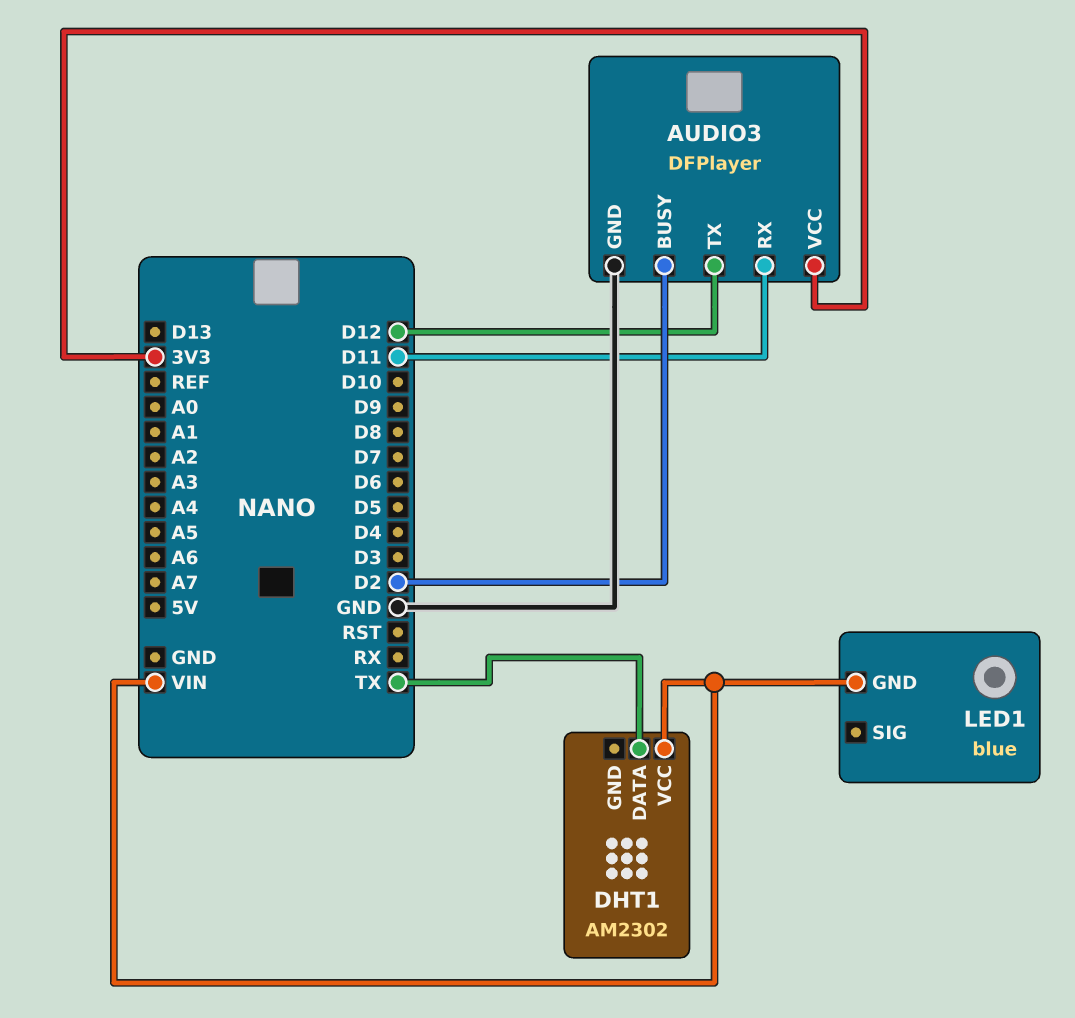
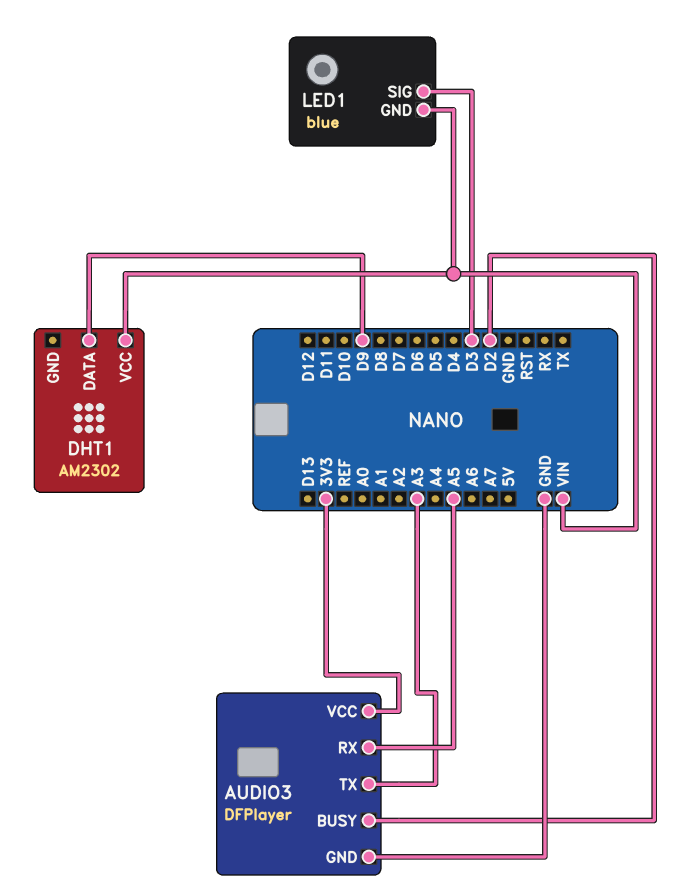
AUDIO3 pin RX: D11 -> A5
AUDIO3 pin TX: D12 -> A3
DHT1 pin DATA: TX -> D9
LED1 pin SIG: none -> D3

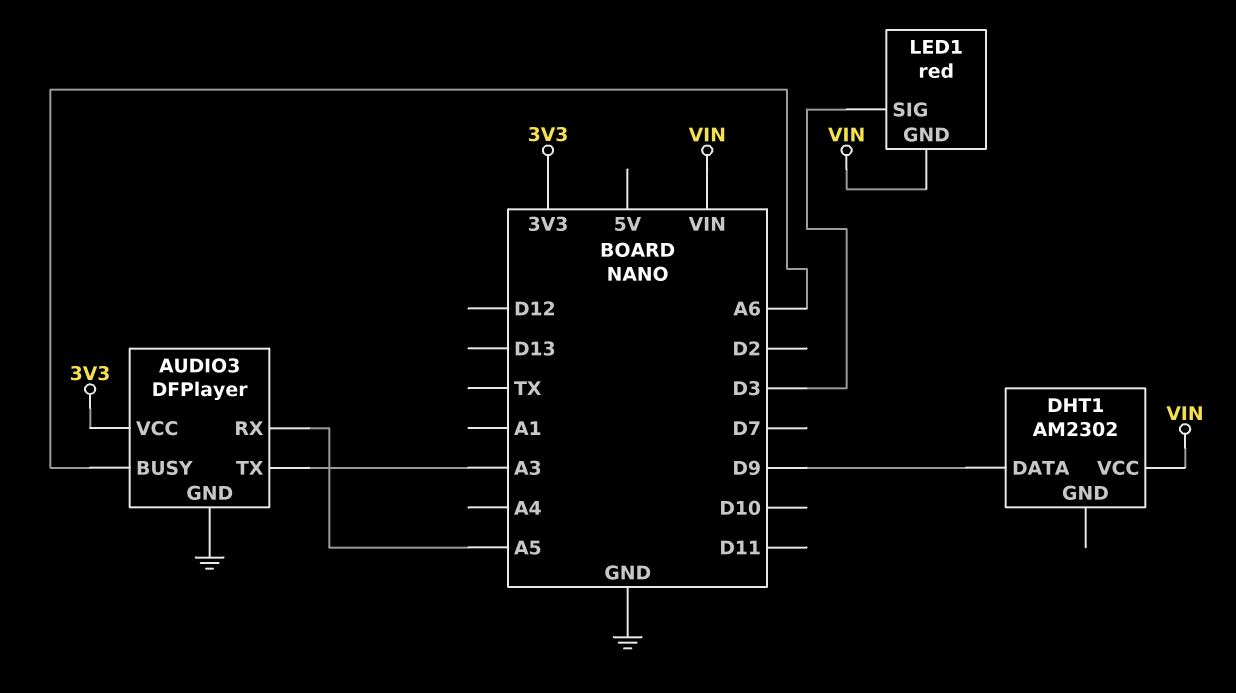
AUDIO3 pin BUSY: D2 -> A6
LED1: blue -> red

